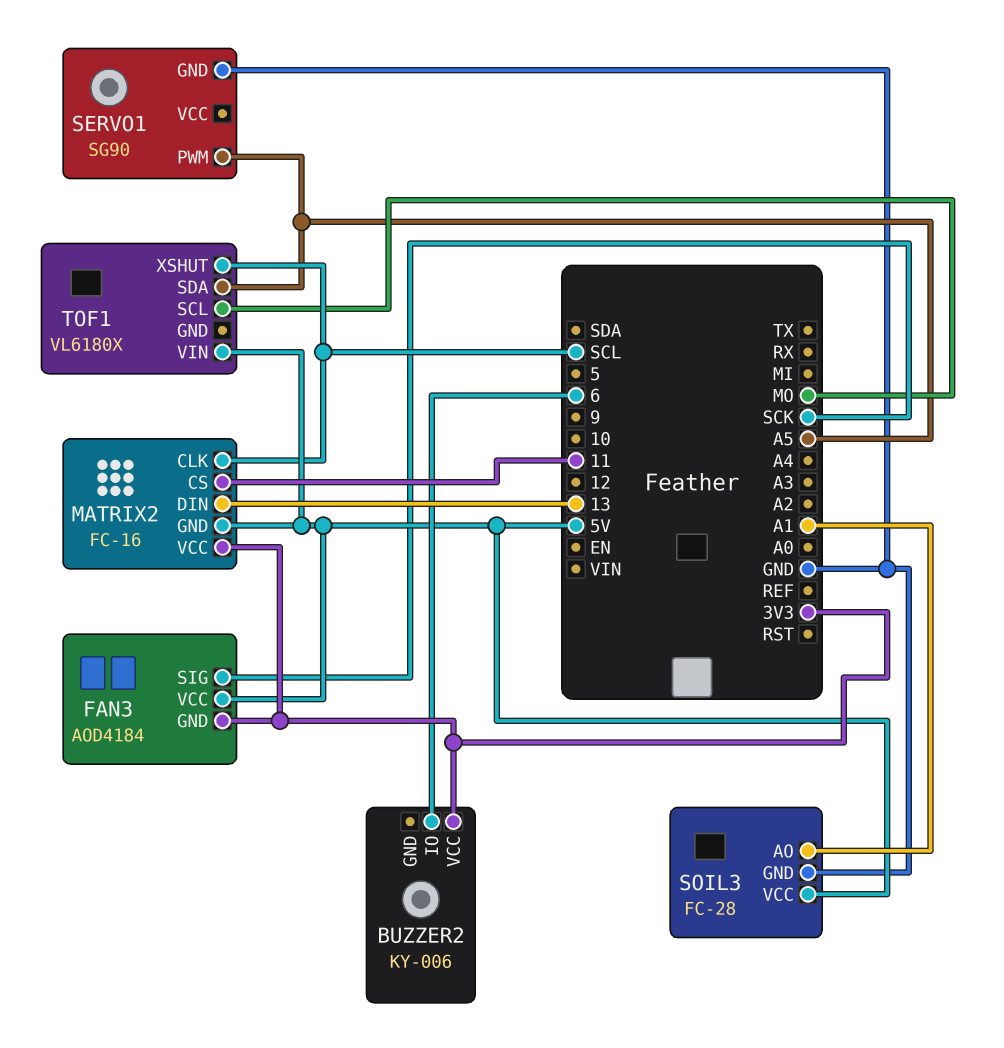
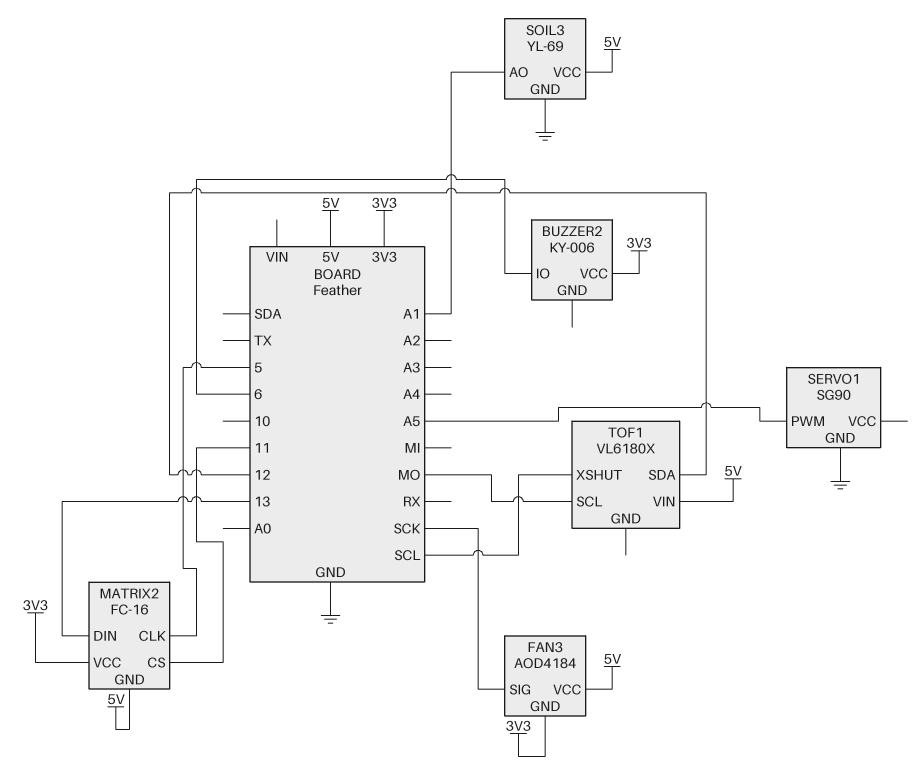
MATRIX2 pin CLK: SCL -> 5
SOIL3: FC-28 -> YL-69
TOF1 pin SDA: A5 -> 12

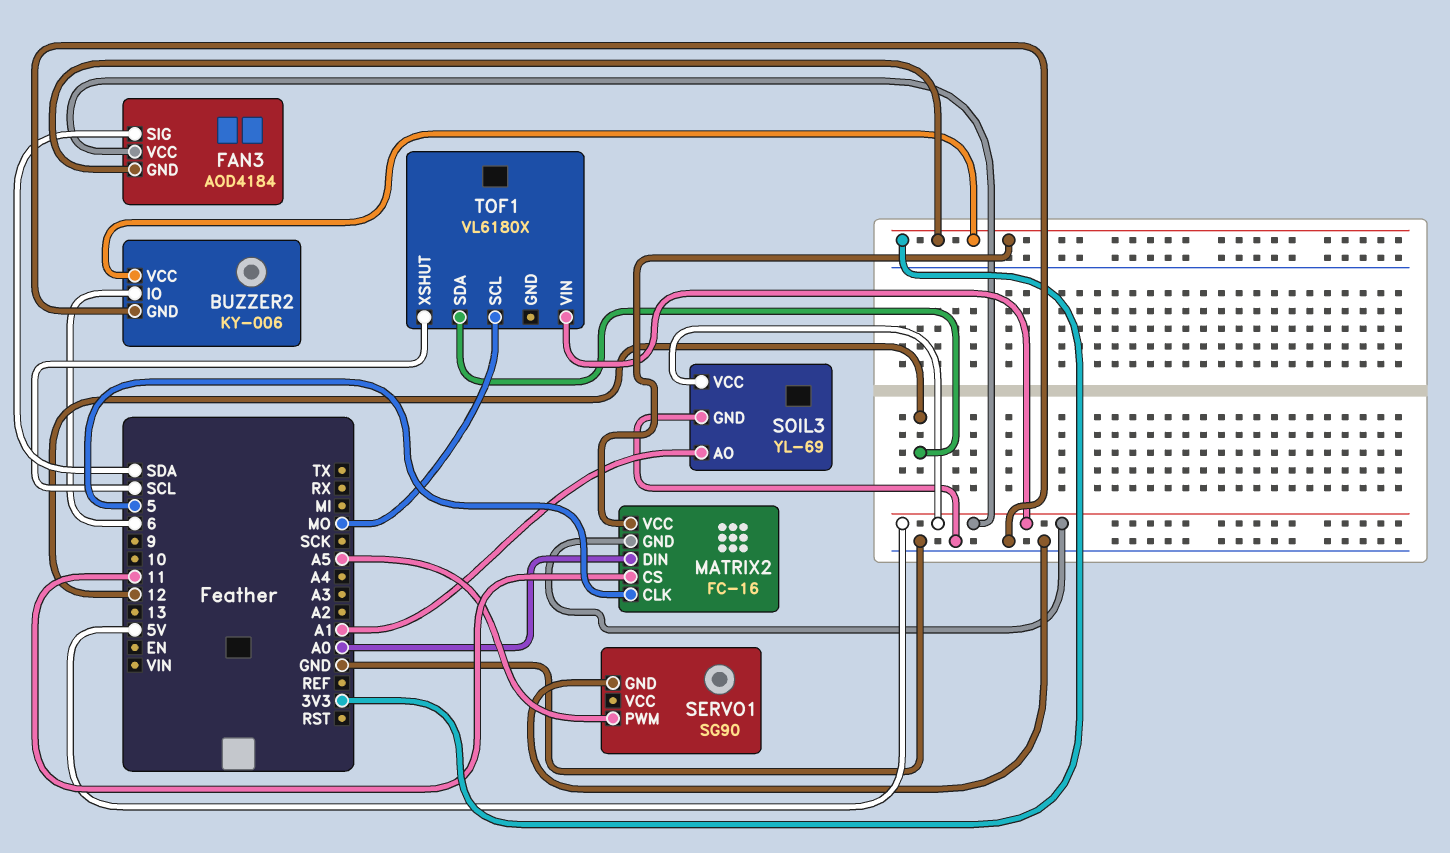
BUZZER2 pin GND: none -> GND
FAN3 pin SIG: SCK -> SDA
MATRIX2 pin DIN: 13 -> A0

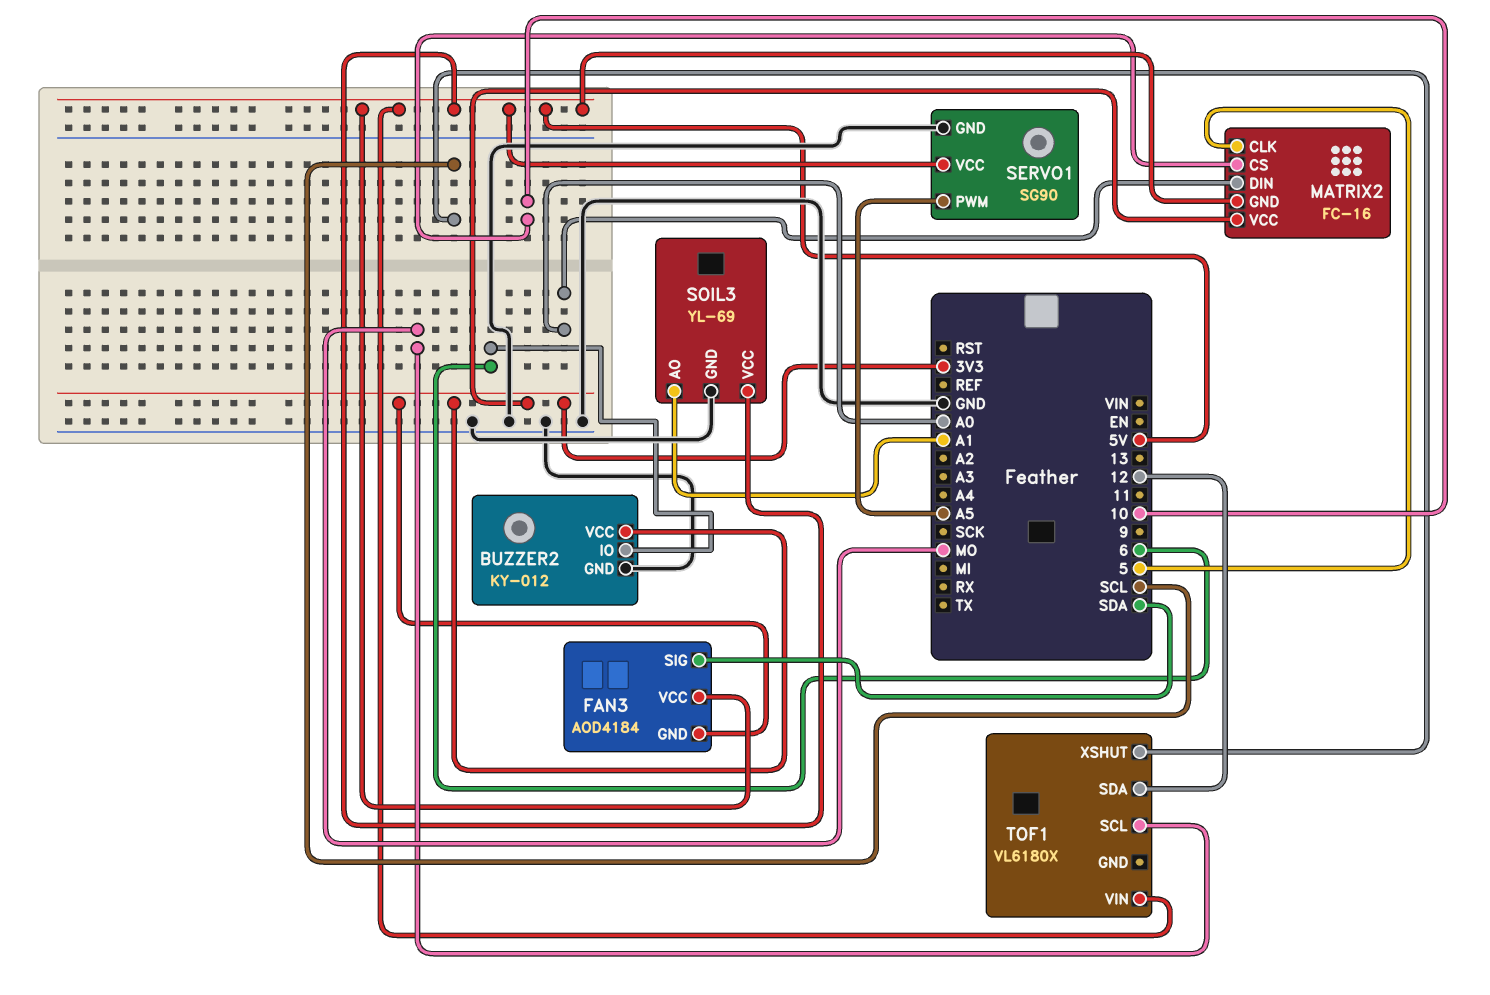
BUZZER2: KY-006 -> KY-012
MATRIX2 pin CS: 11 -> 10
SERVO1 pin VCC: none -> 5V

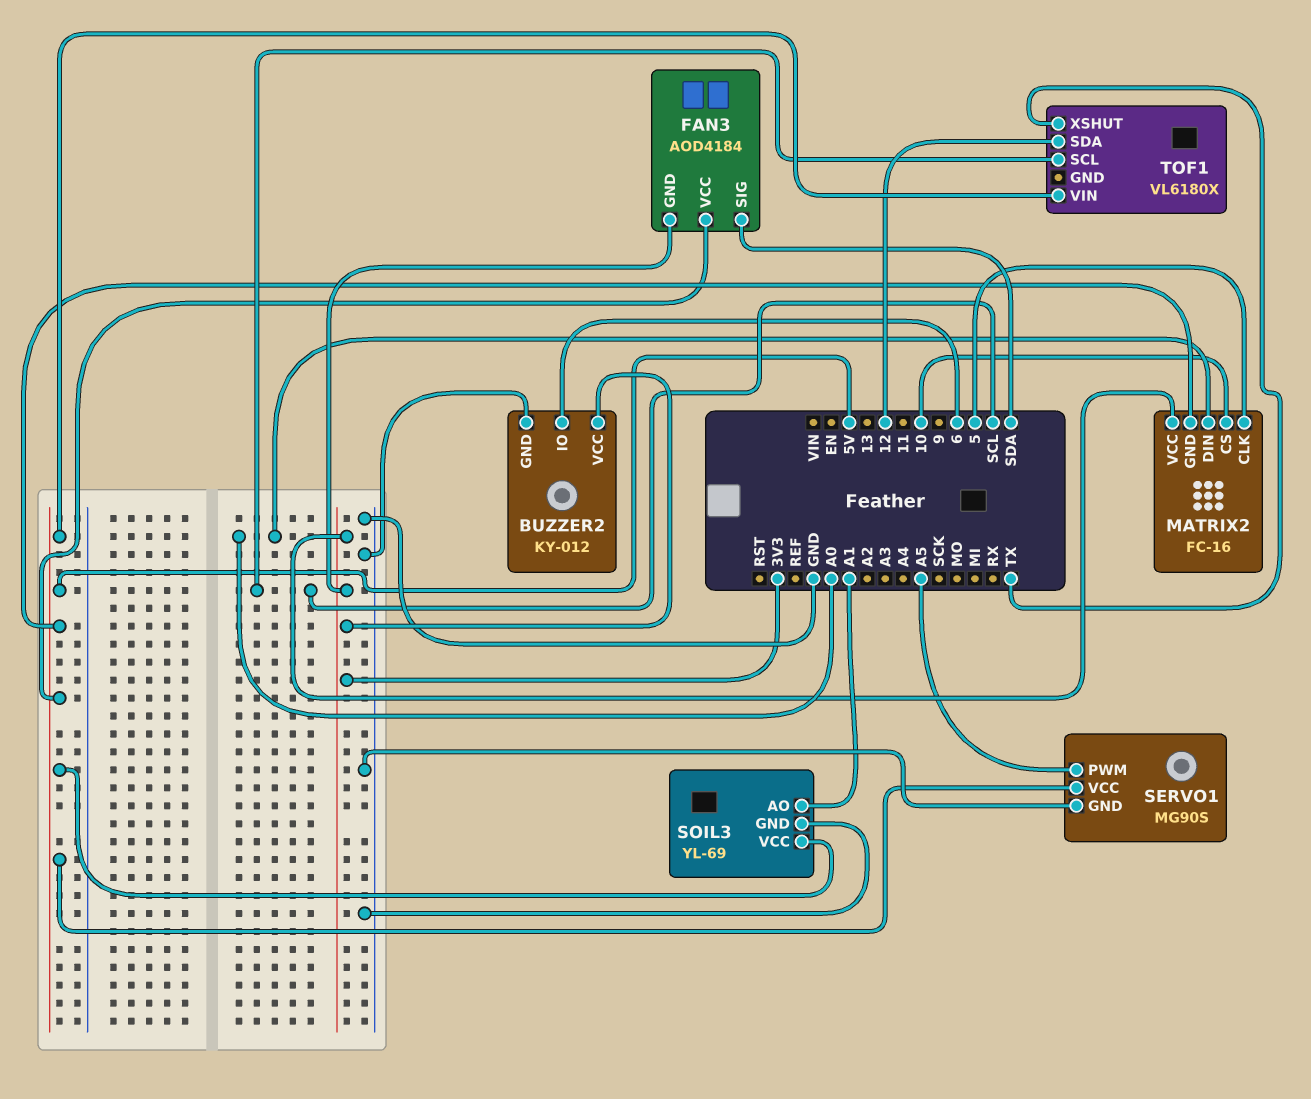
SERVO1: SG90 -> MG90S
TOF1 pin SCL: MO -> SCL
TOF1 pin XSHUT: SCL -> TX

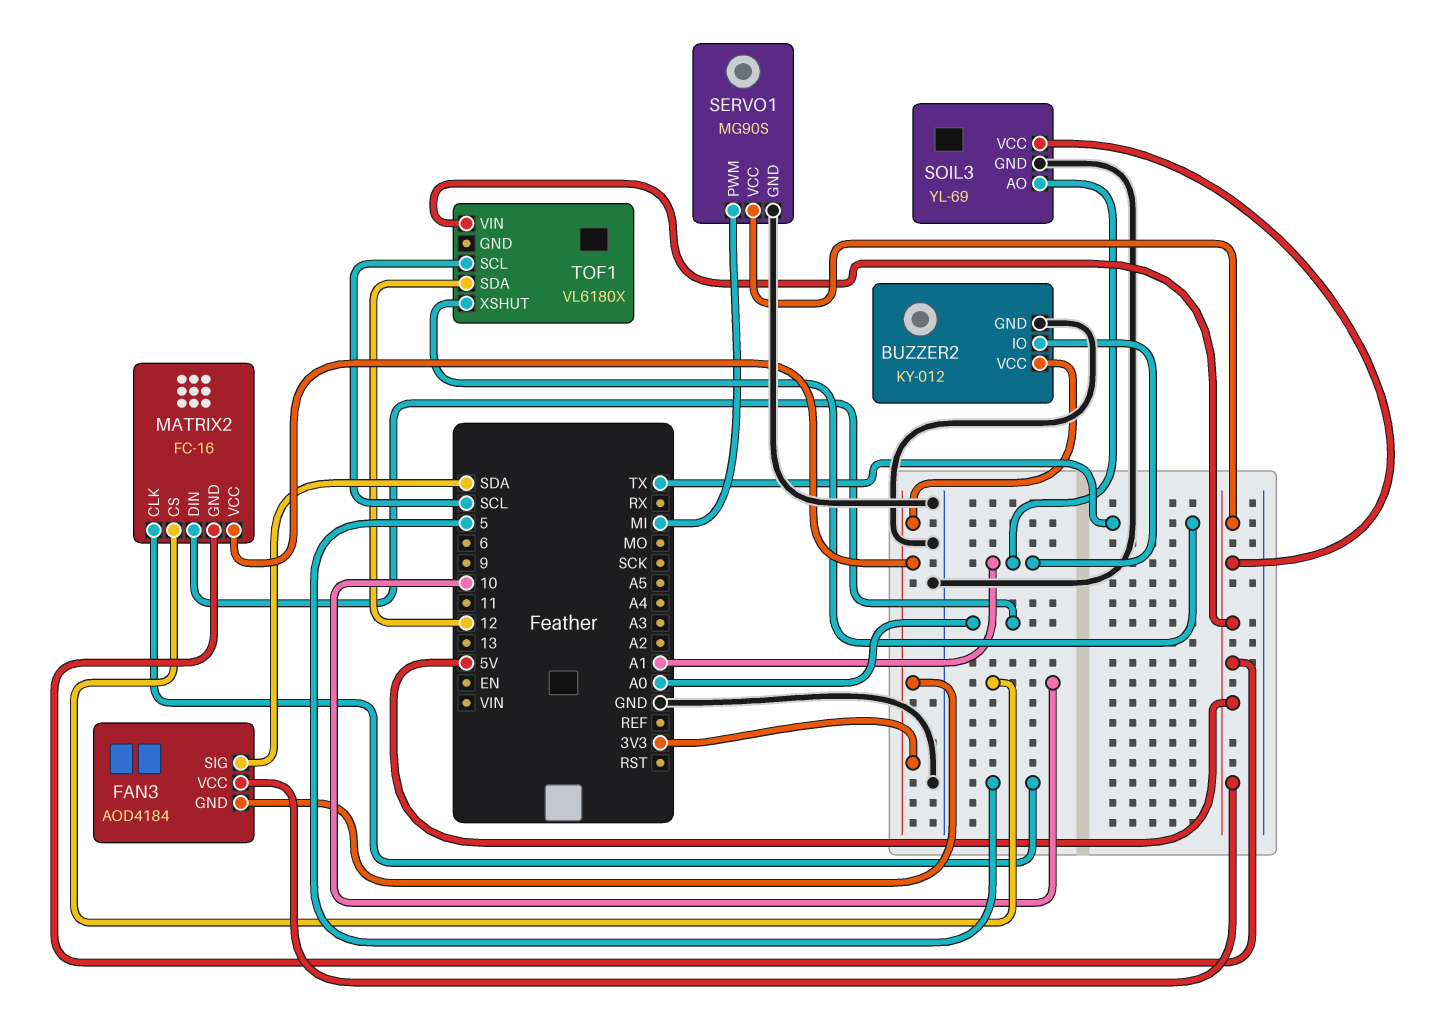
BUZZER2 pin IO: 6 -> A1
SERVO1 pin PWM: A5 -> MI

